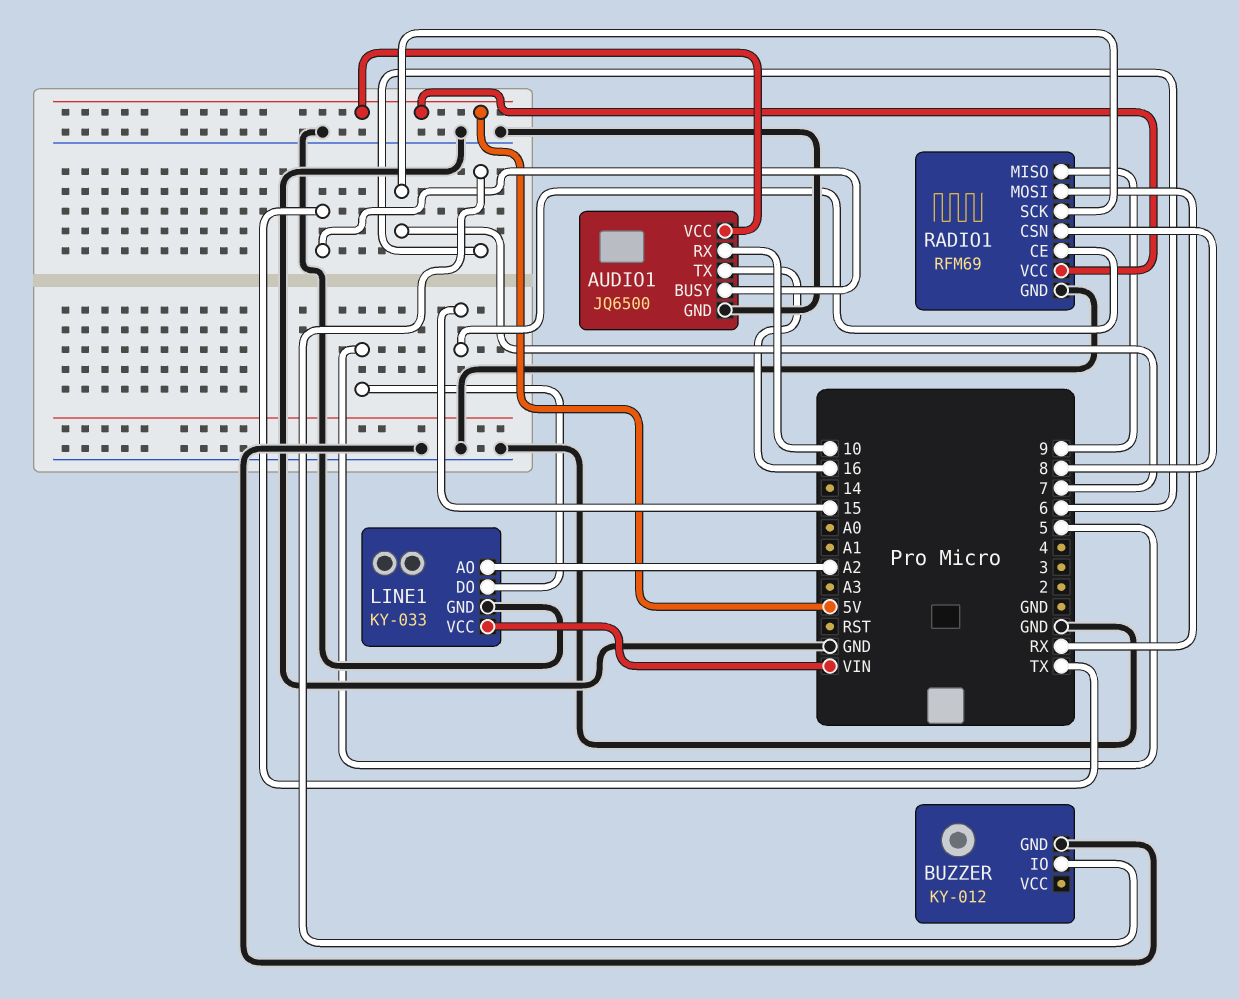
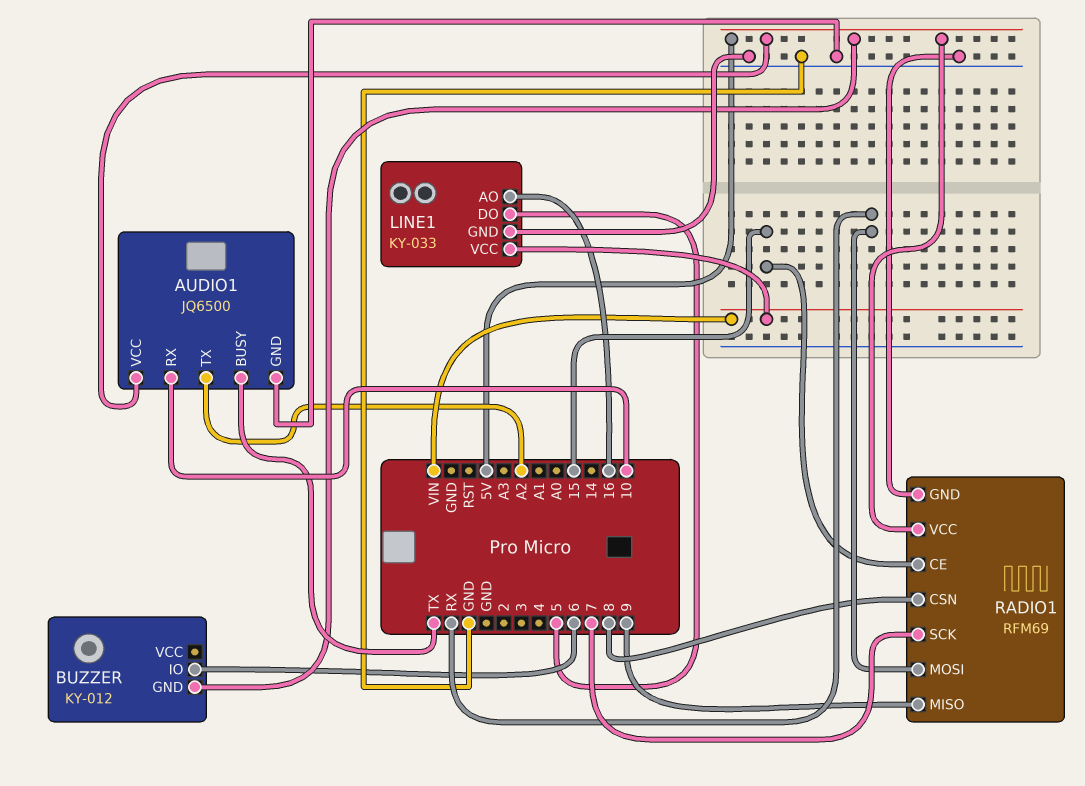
AUDIO1 pin TX: 16 -> A2
BUZZER pin GND: GND -> 5V
LINE1 pin AO: A2 -> 16

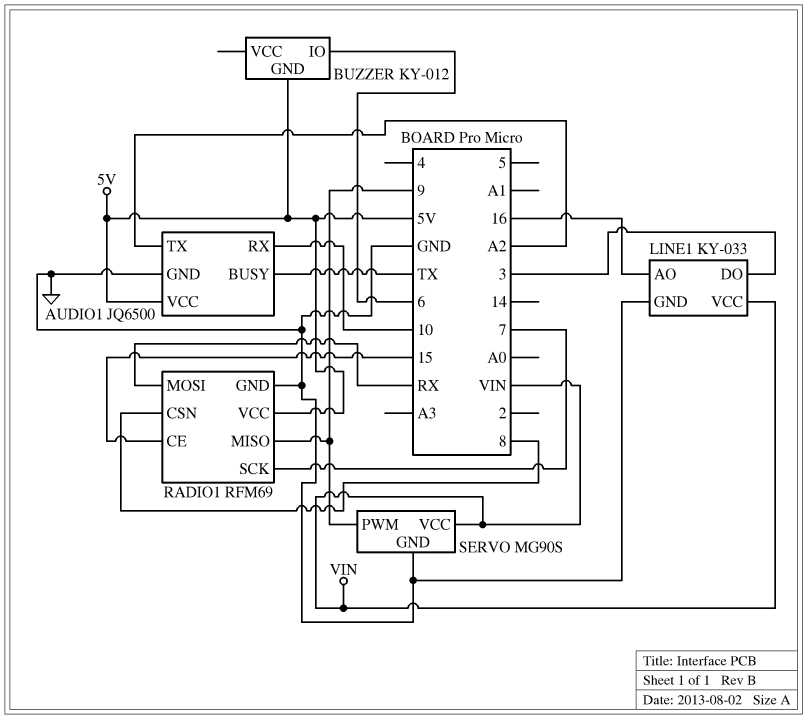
LINE1 pin DO: 5 -> 3
SERVO: none -> MG90S
SERVO pin GND: none -> GND
SERVO pin PWM: none -> 9
SERVO pin VCC: none -> VIN

